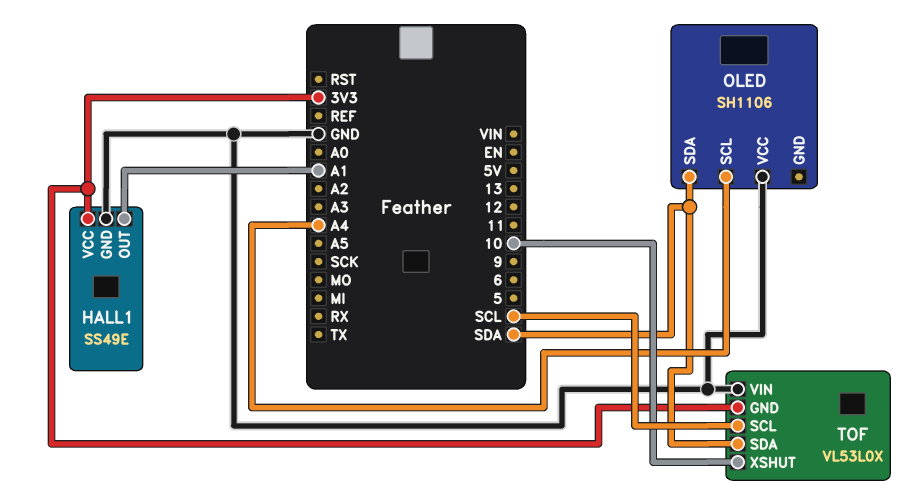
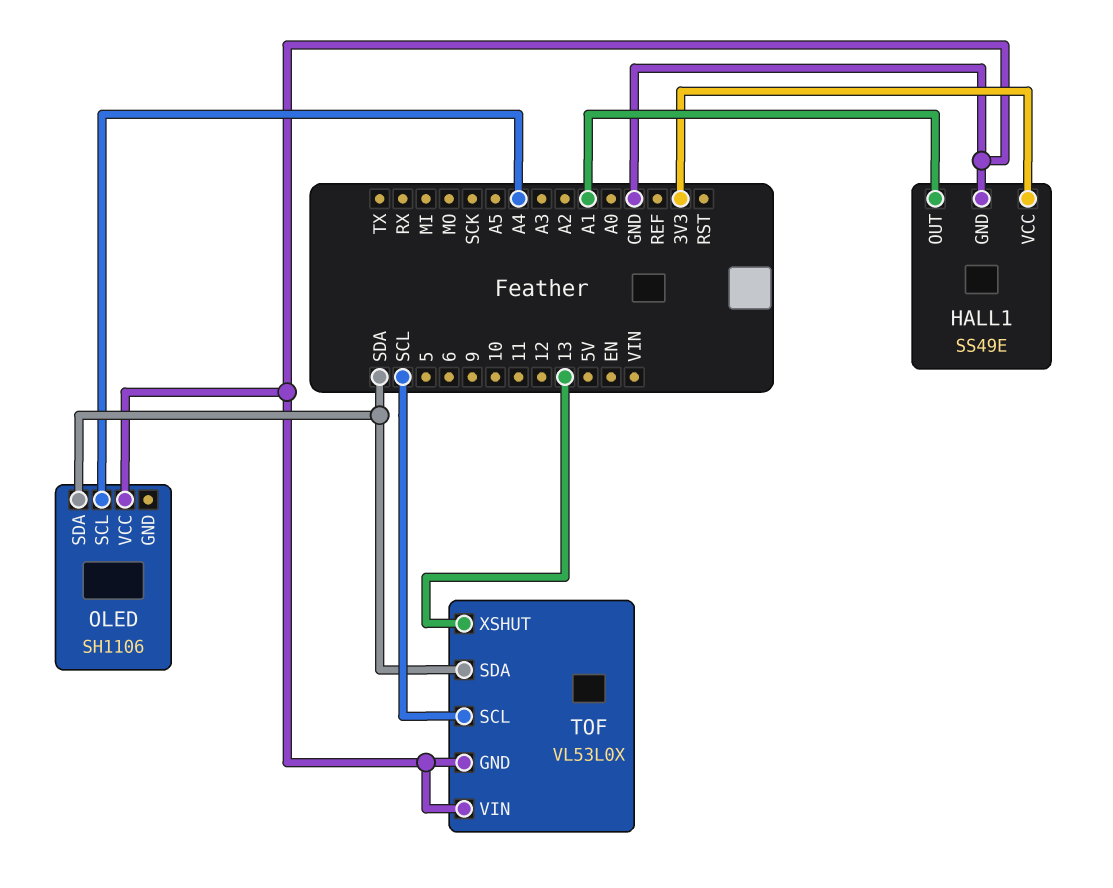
TOF pin GND: 3V3 -> GND
TOF pin XSHUT: 10 -> 13

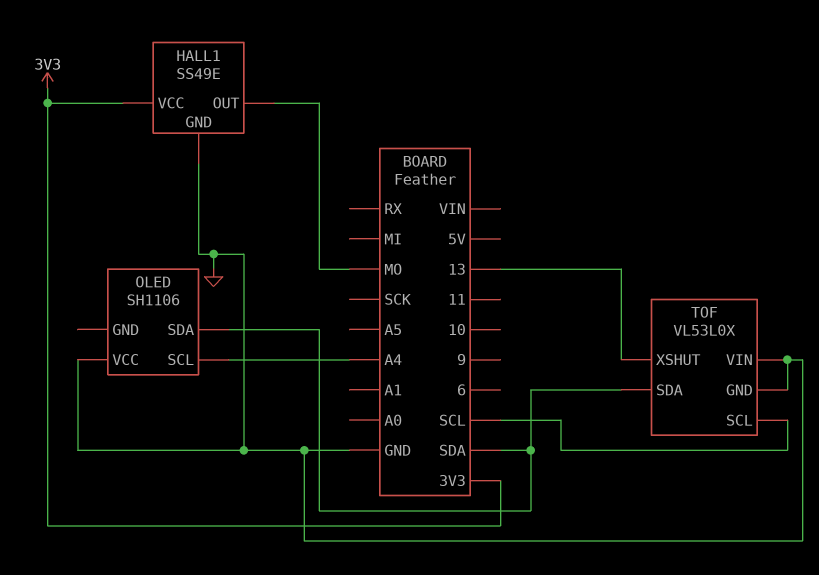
HALL1 pin OUT: A1 -> MO

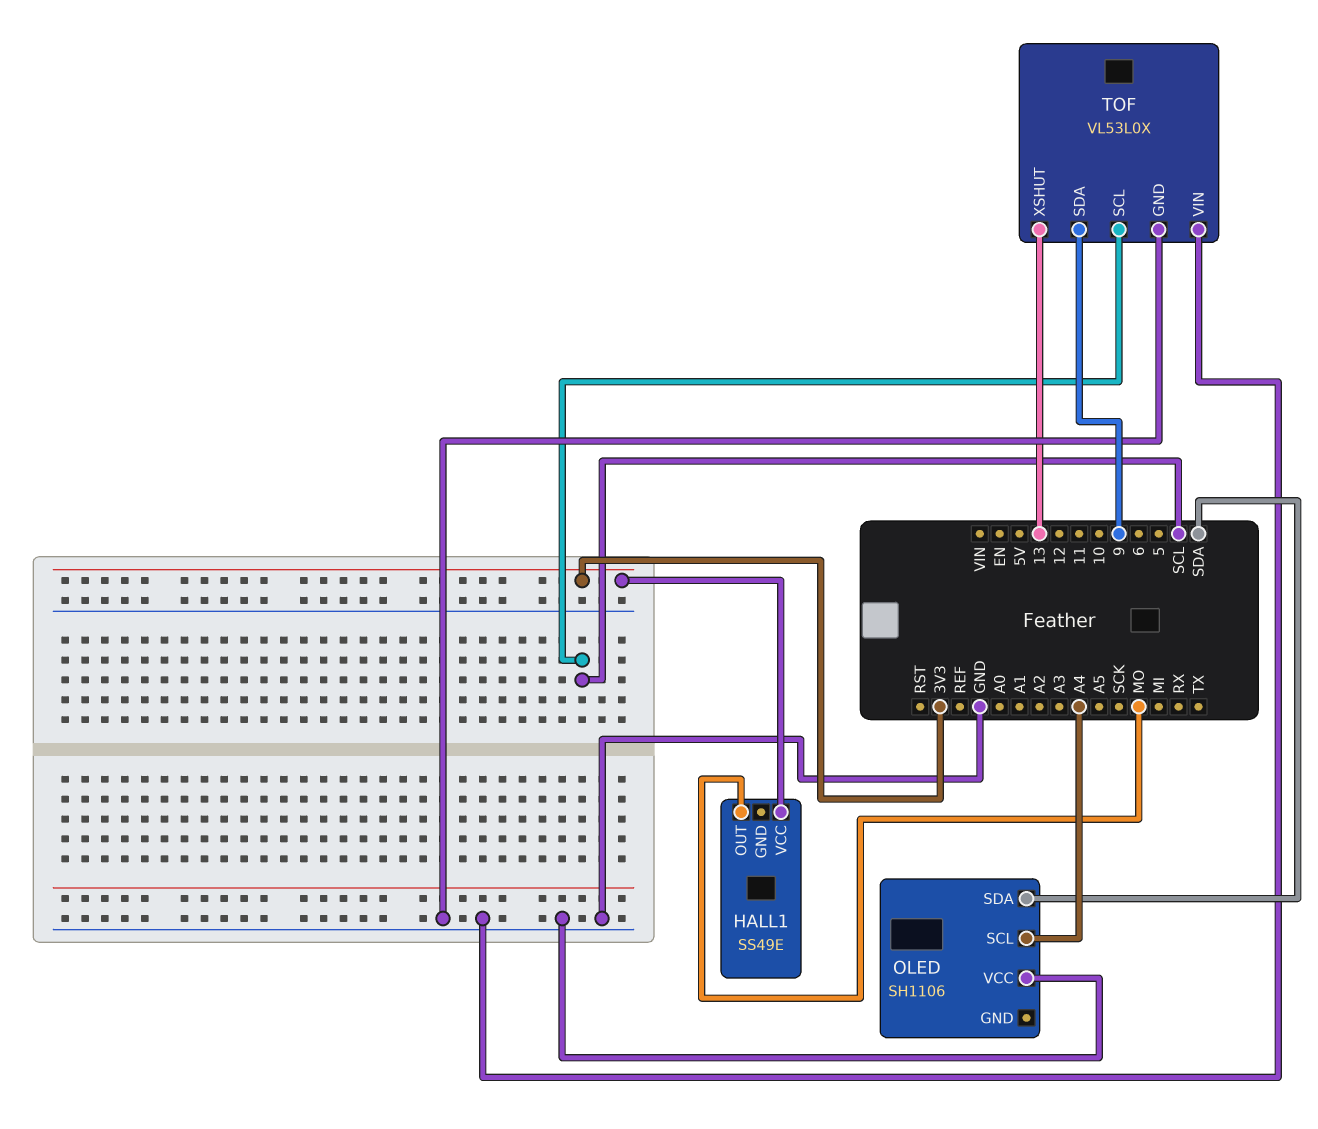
HALL1 pin GND: GND -> none
TOF pin SDA: SDA -> 9

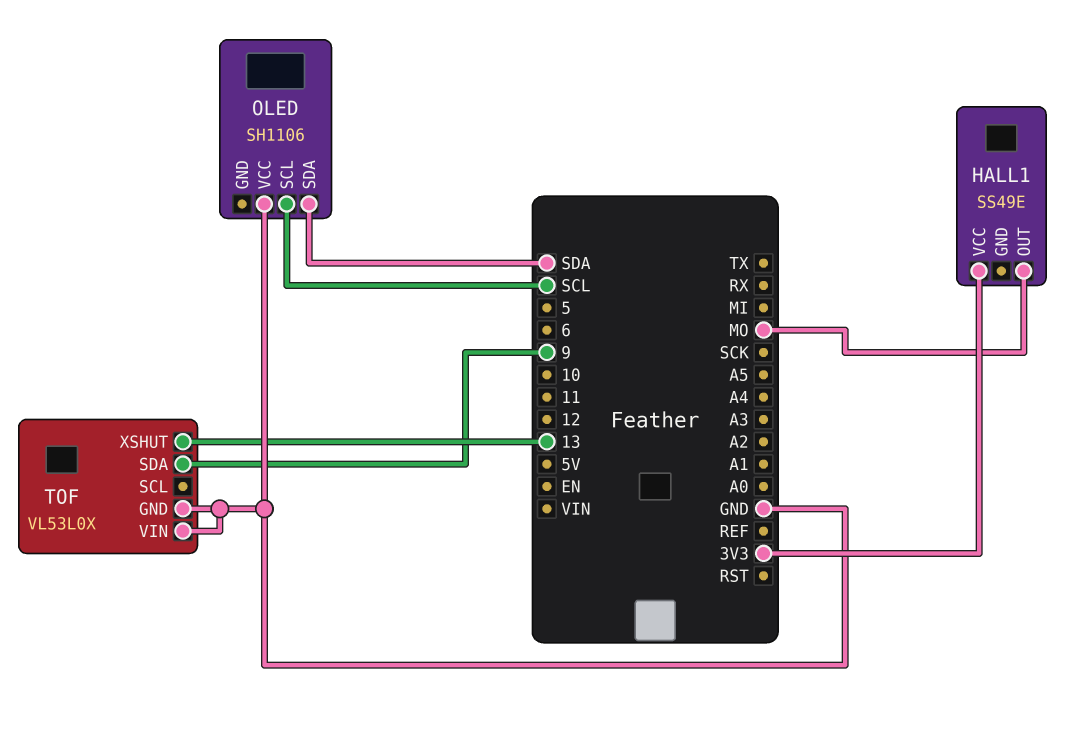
OLED pin SCL: A4 -> SCL
TOF pin SCL: SCL -> none

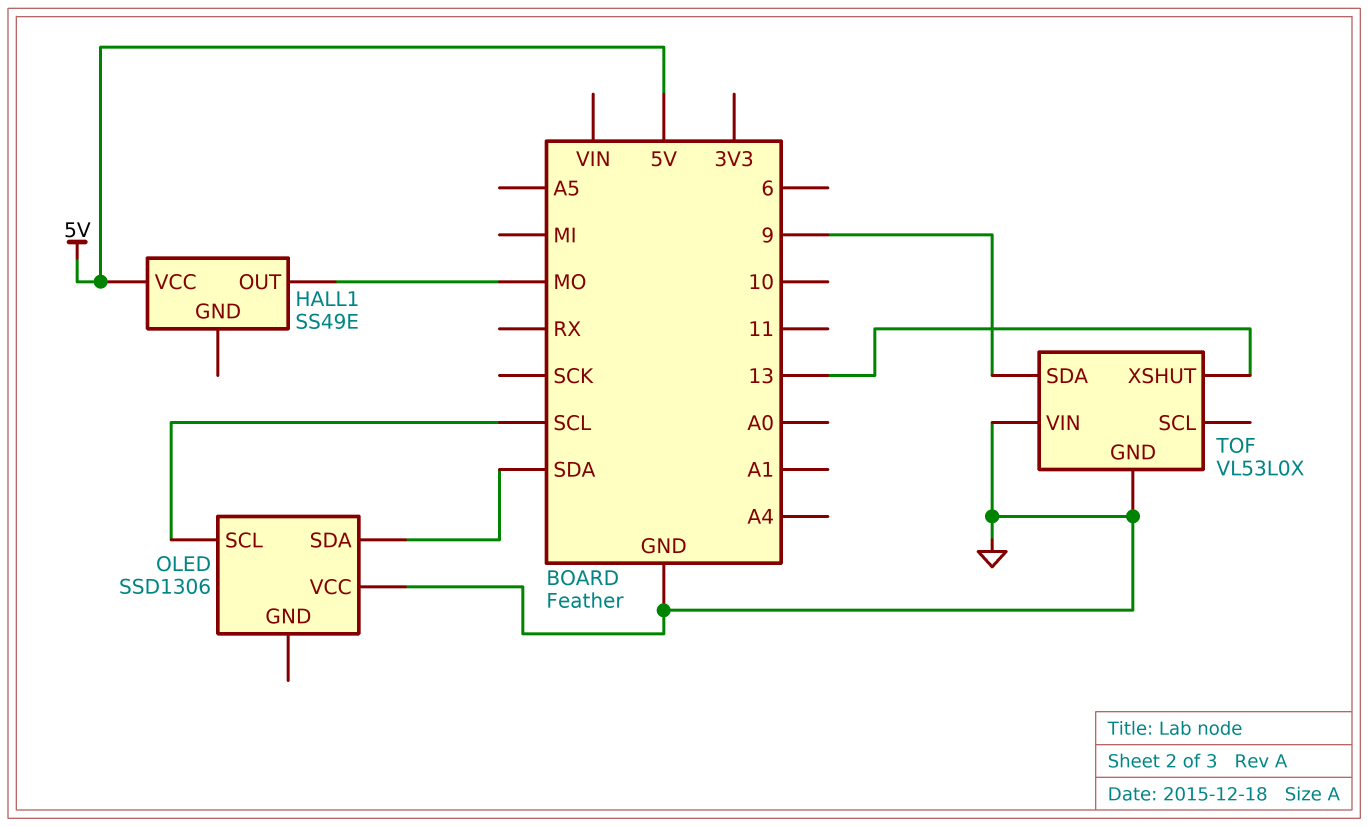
HALL1 pin VCC: 3V3 -> 5V
OLED: SH1106 -> SSD1306

